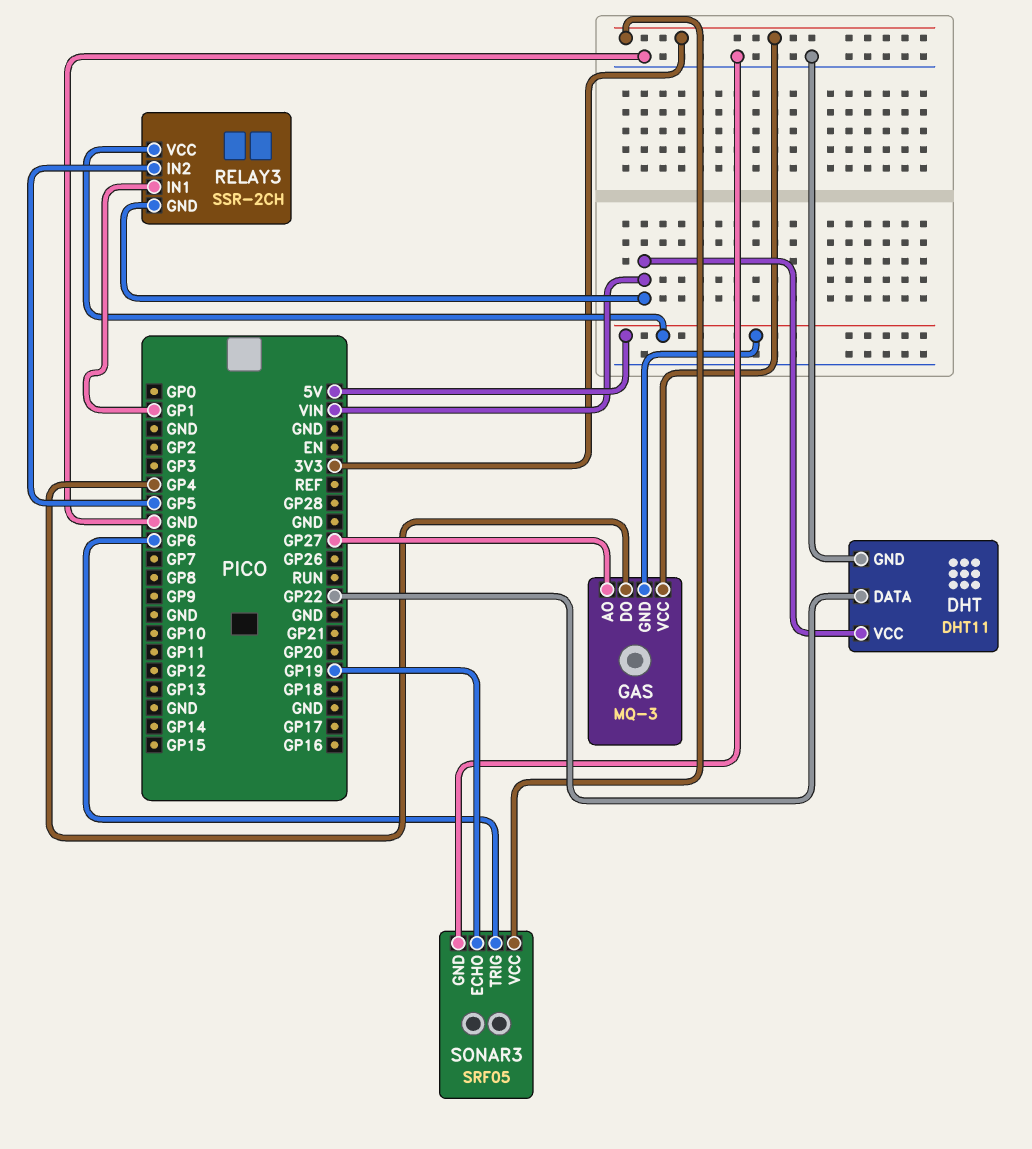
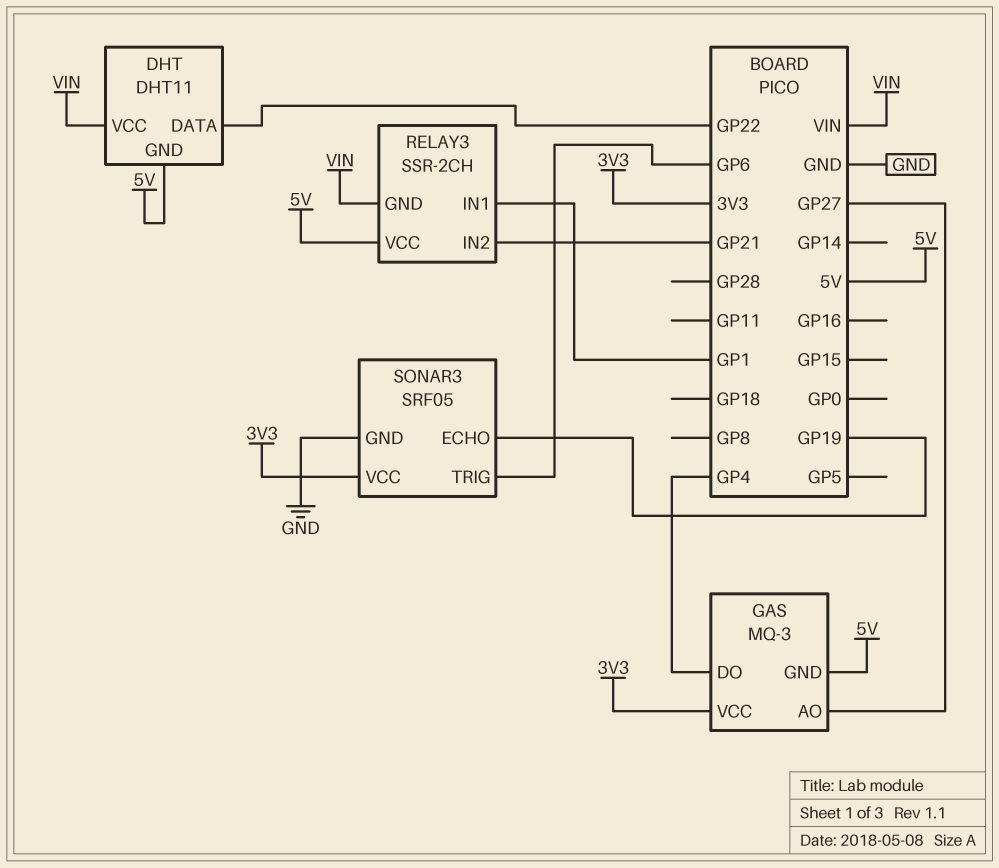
DHT pin GND: GND -> 5V
RELAY3 pin IN2: GP5 -> GP21

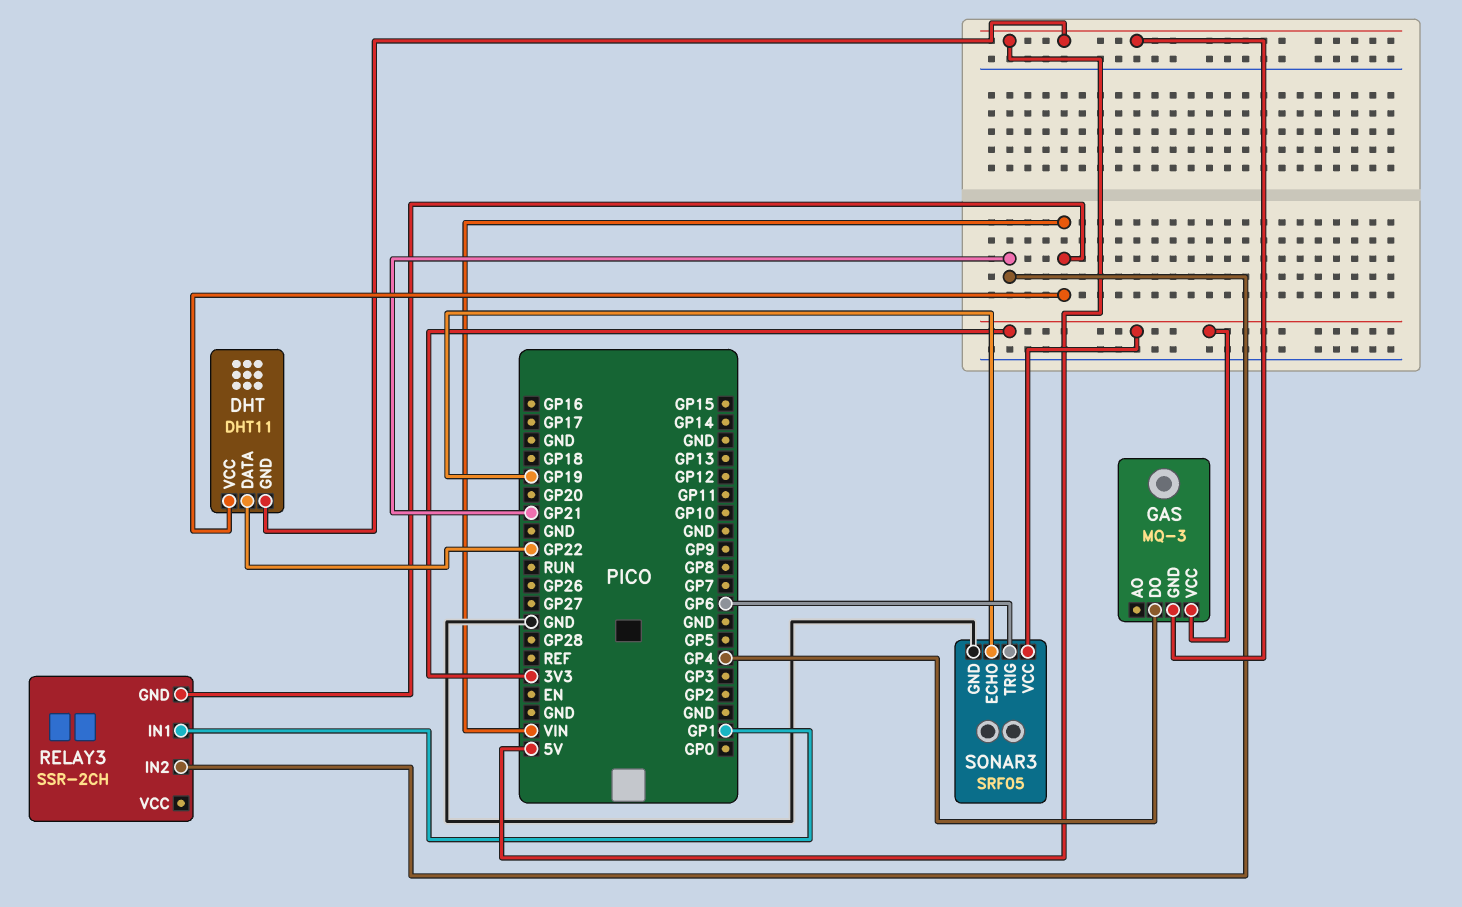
GAS pin AO: GP27 -> none
RELAY3 pin VCC: 5V -> none

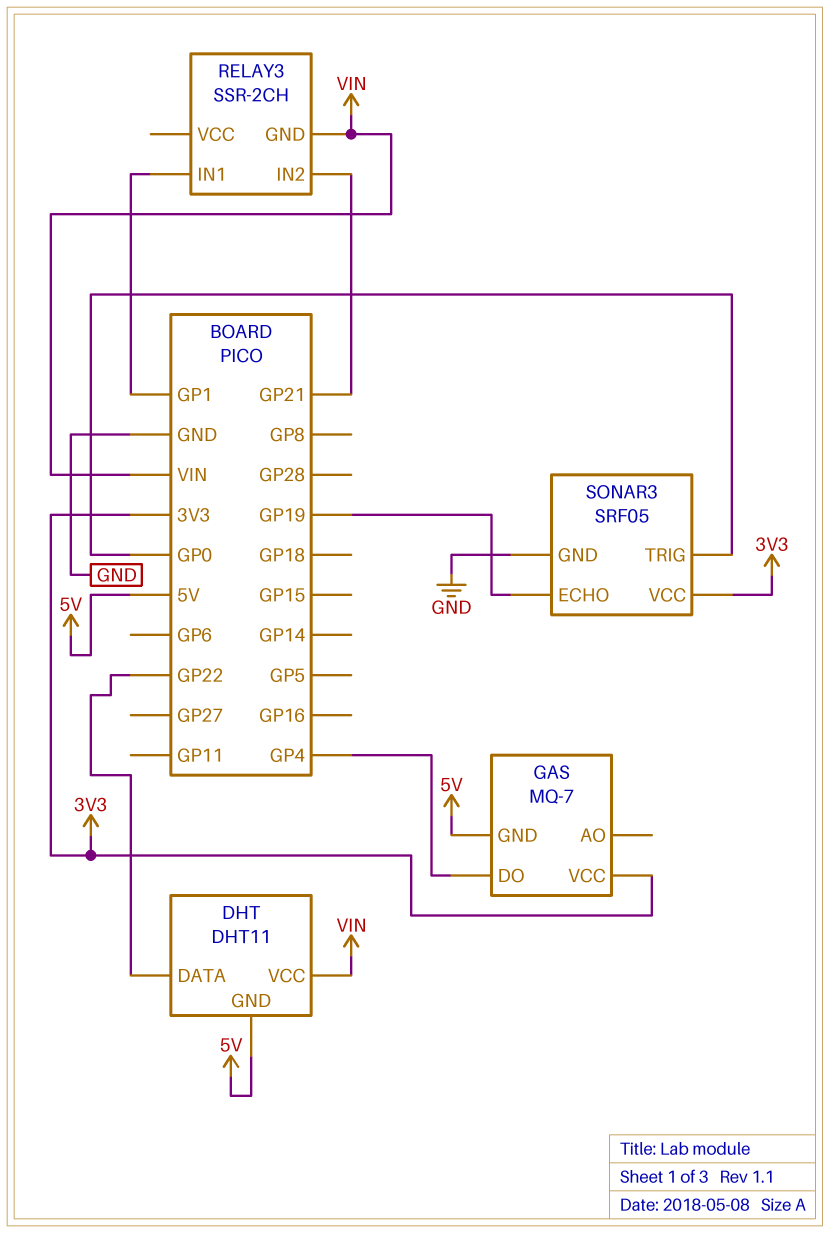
GAS: MQ-3 -> MQ-7
SONAR3 pin TRIG: GP6 -> GP0

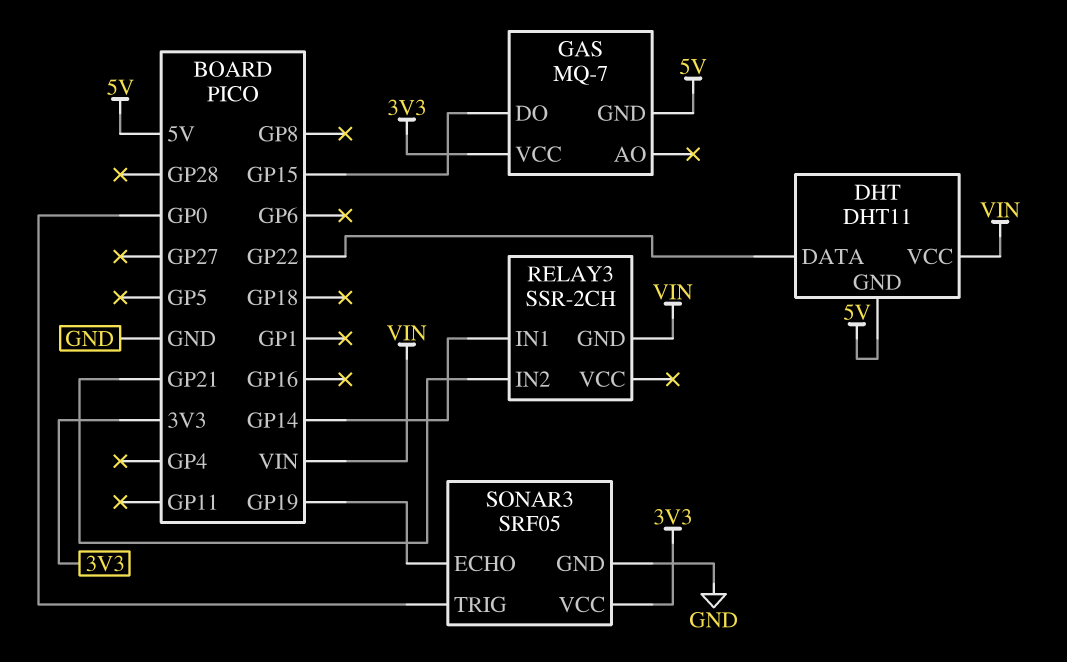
GAS pin DO: GP4 -> GP15
RELAY3 pin IN1: GP1 -> GP14

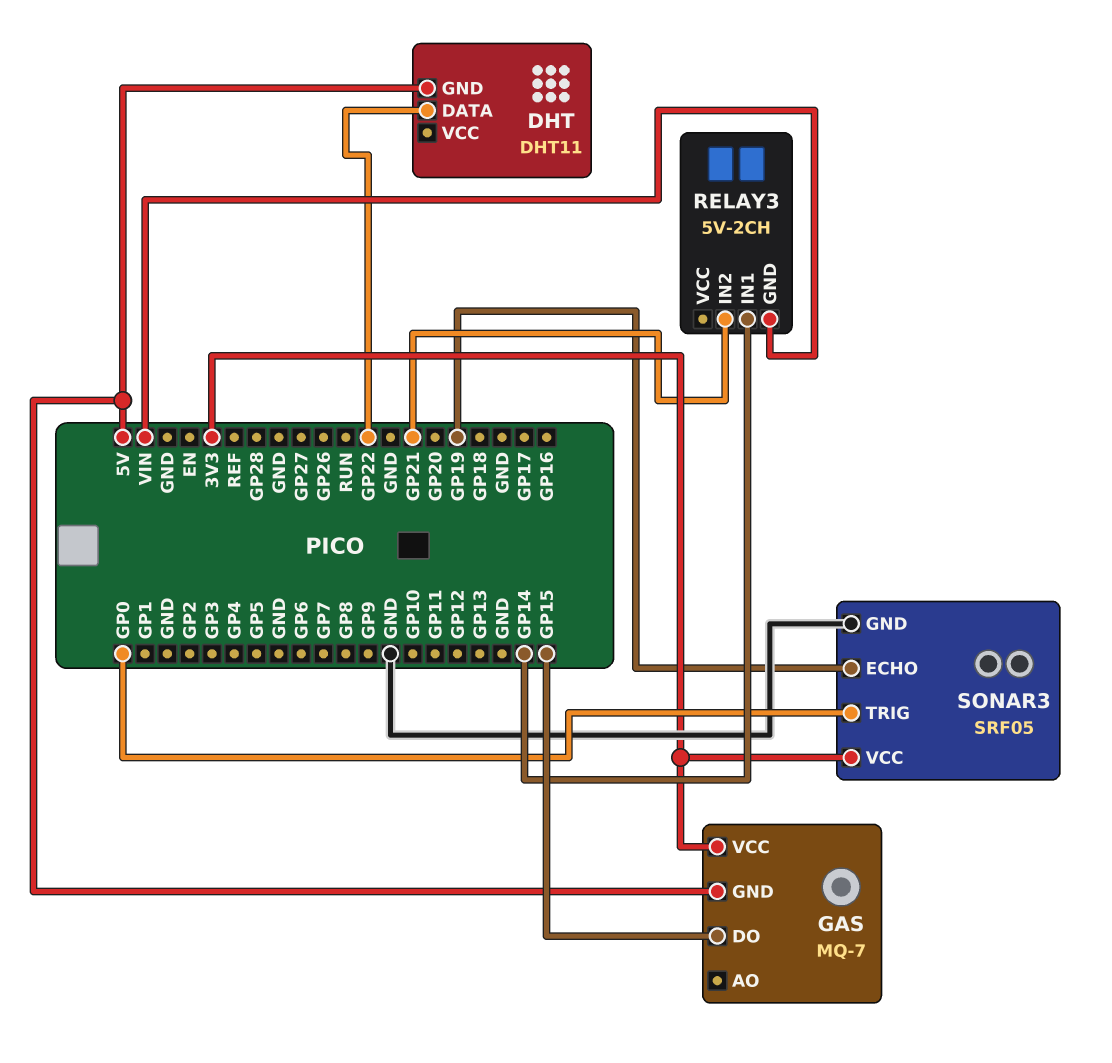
DHT pin VCC: VIN -> none
RELAY3: SSR-2CH -> 5V-2CH

